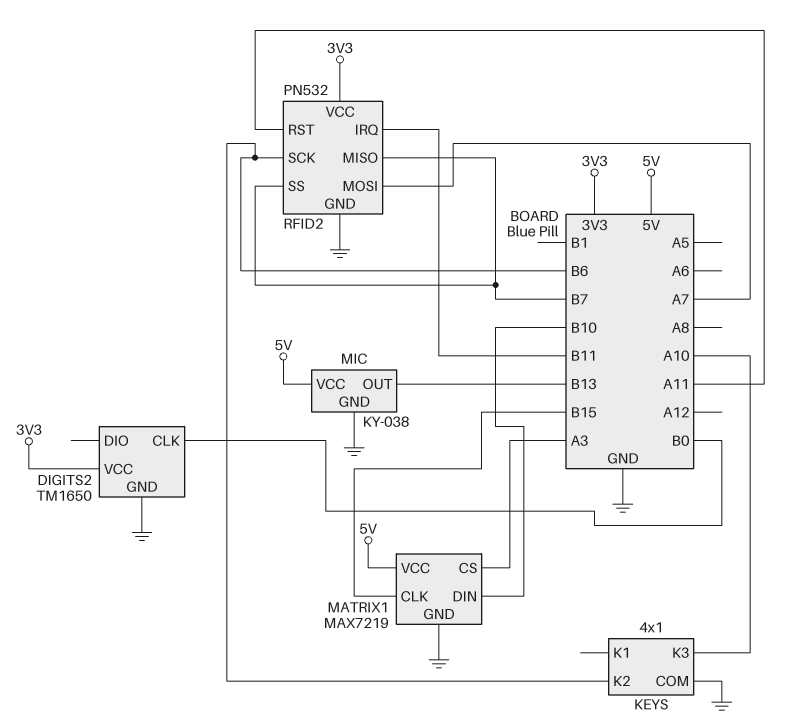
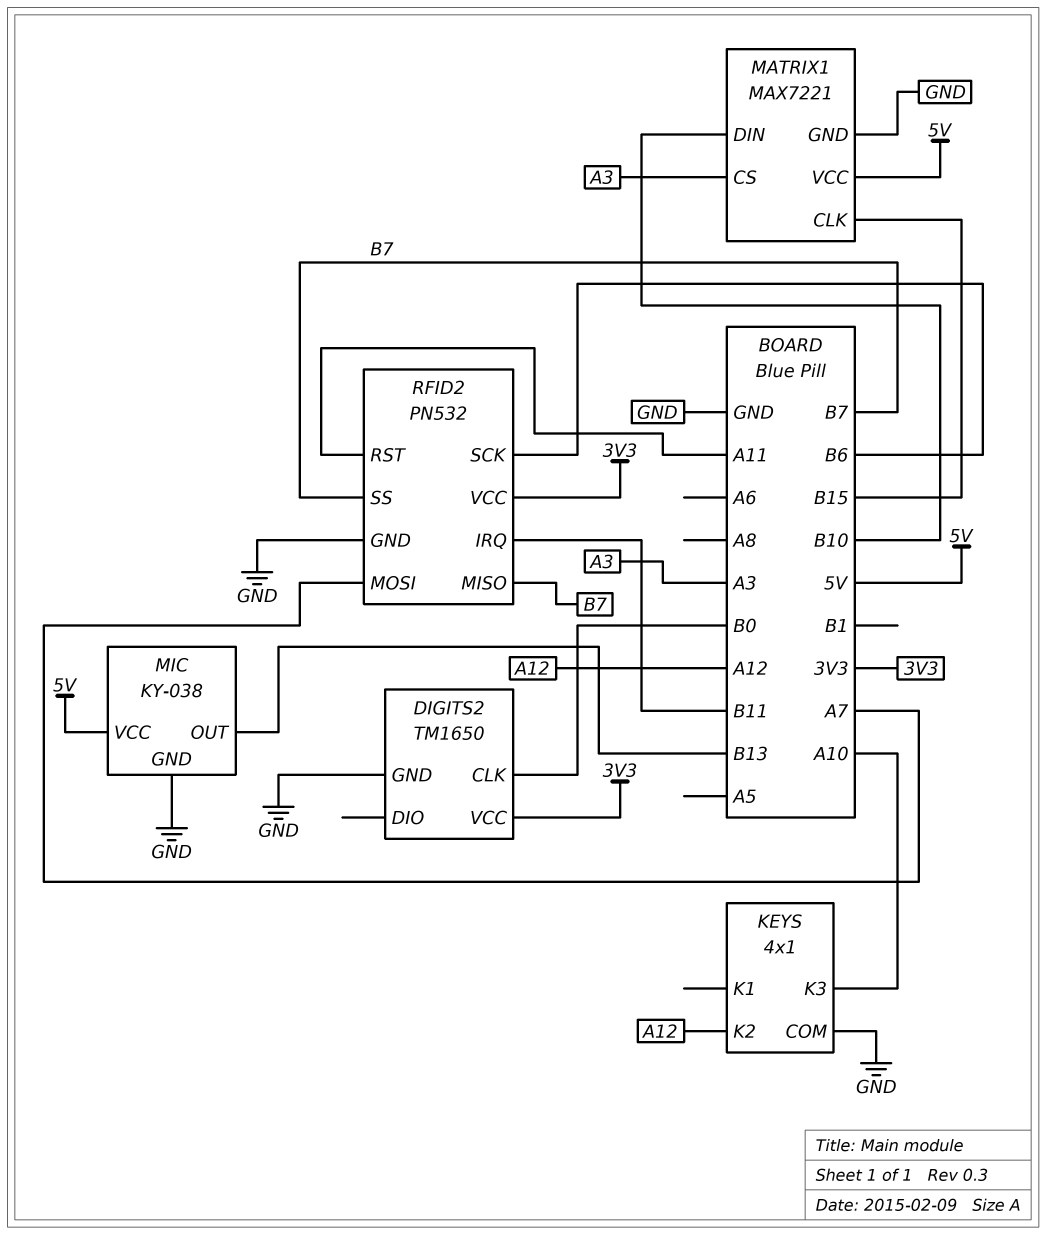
KEYS pin K2: B6 -> A12
MATRIX1: MAX7219 -> MAX7221

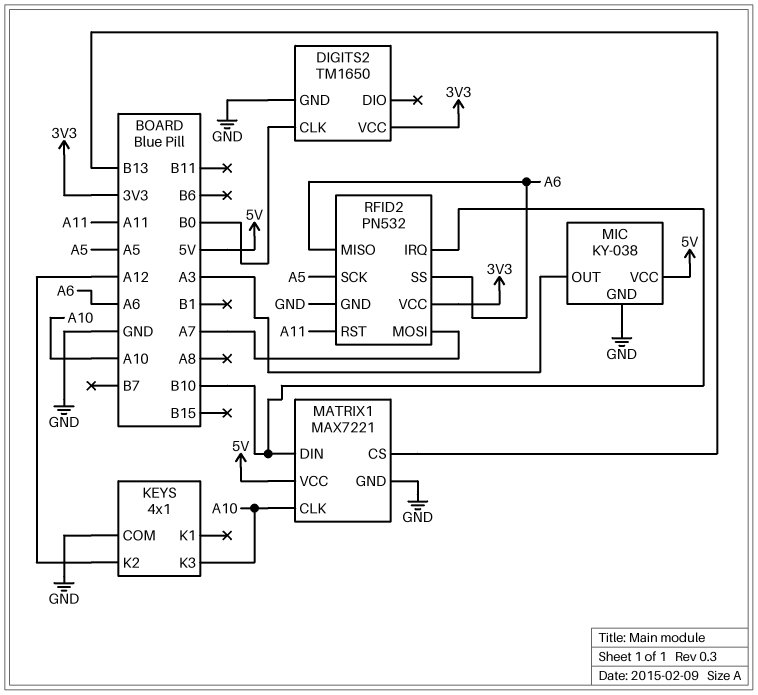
MATRIX1 pin CLK: B15 -> A10
MATRIX1 pin CS: A3 -> B13
MIC pin OUT: B13 -> A3
RFID2 pin IRQ: B11 -> B10
RFID2 pin MISO: B7 -> A6
RFID2 pin SCK: B6 -> A5
RFID2 pin SS: B7 -> A6

